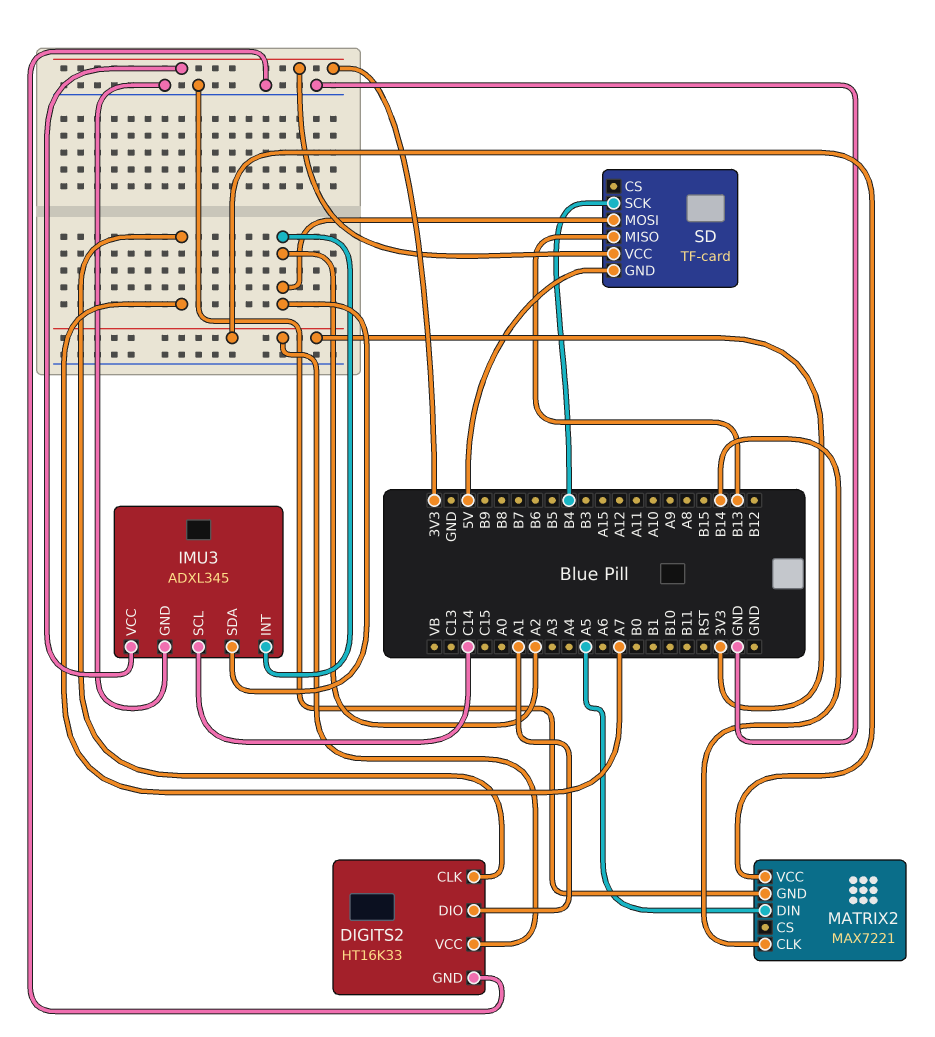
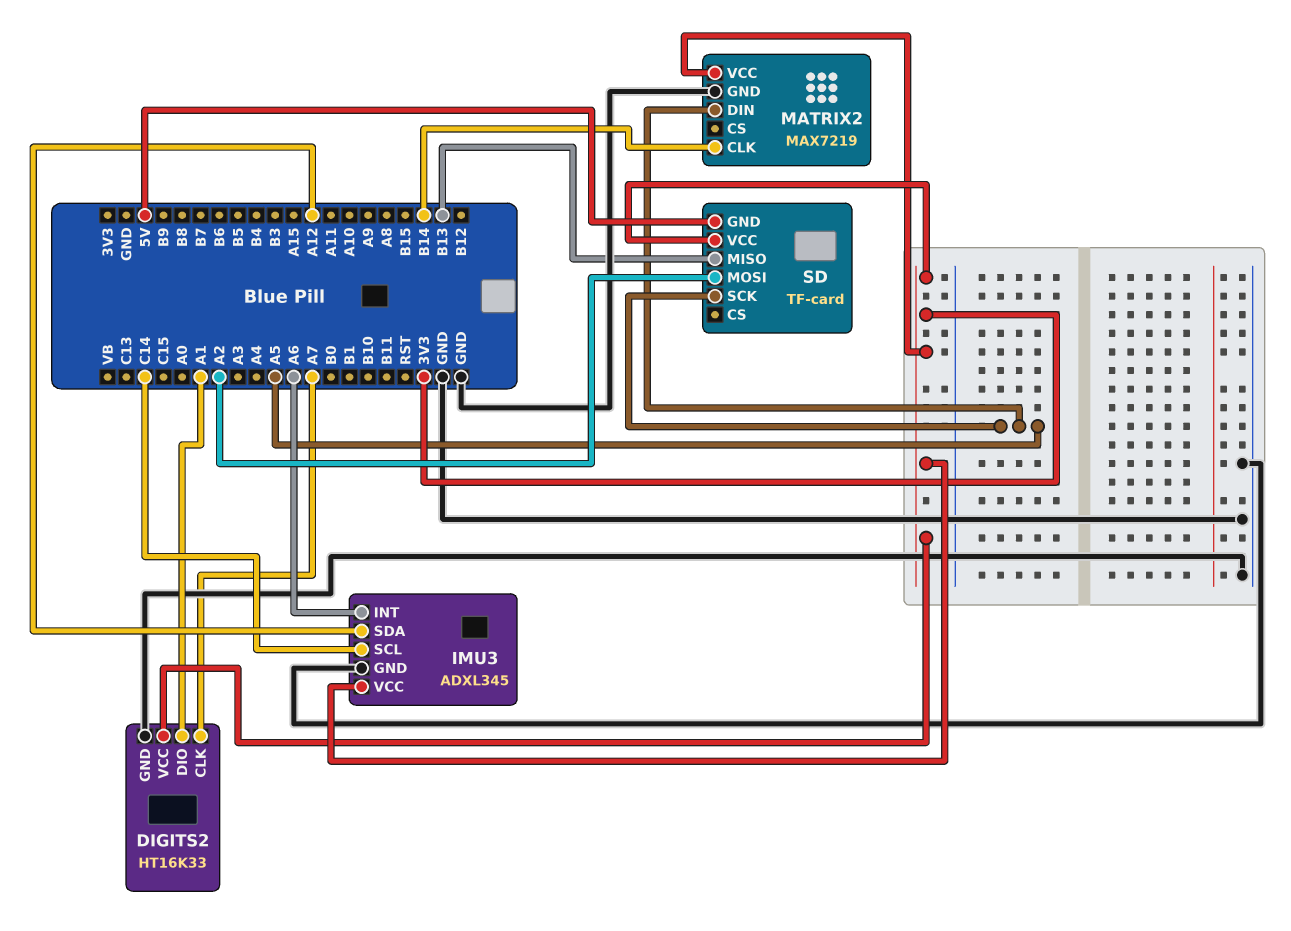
IMU3 pin INT: A2 -> A6
IMU3 pin SDA: A2 -> A12
MATRIX2: MAX7221 -> MAX7219
SD pin SCK: B4 -> A5

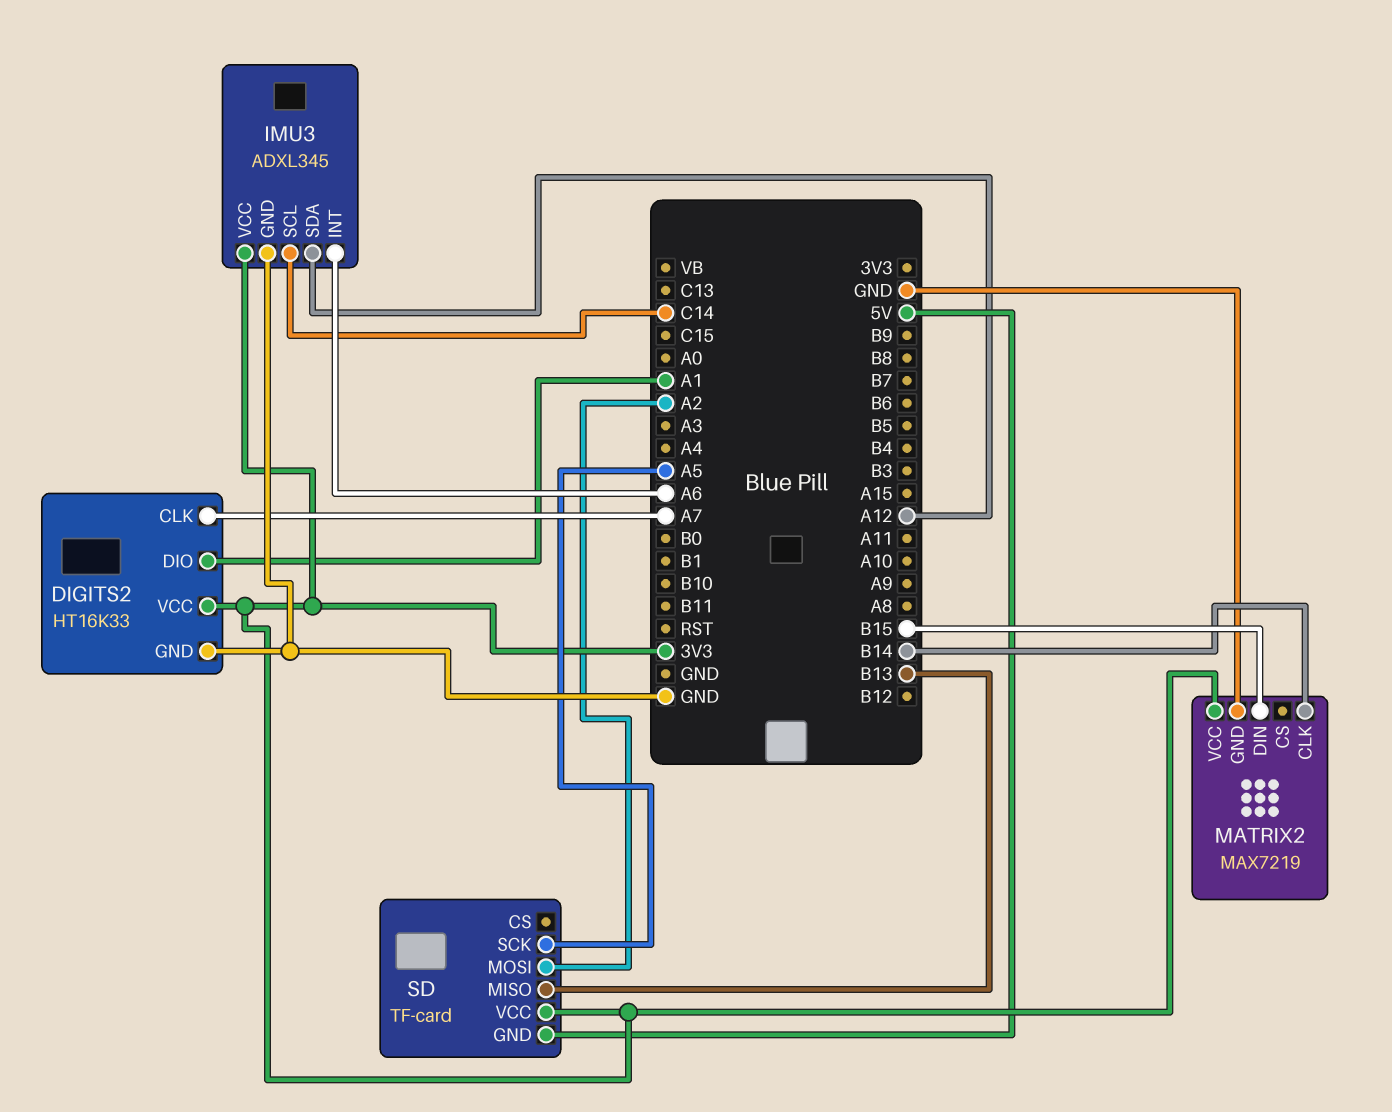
MATRIX2 pin DIN: A5 -> B15

